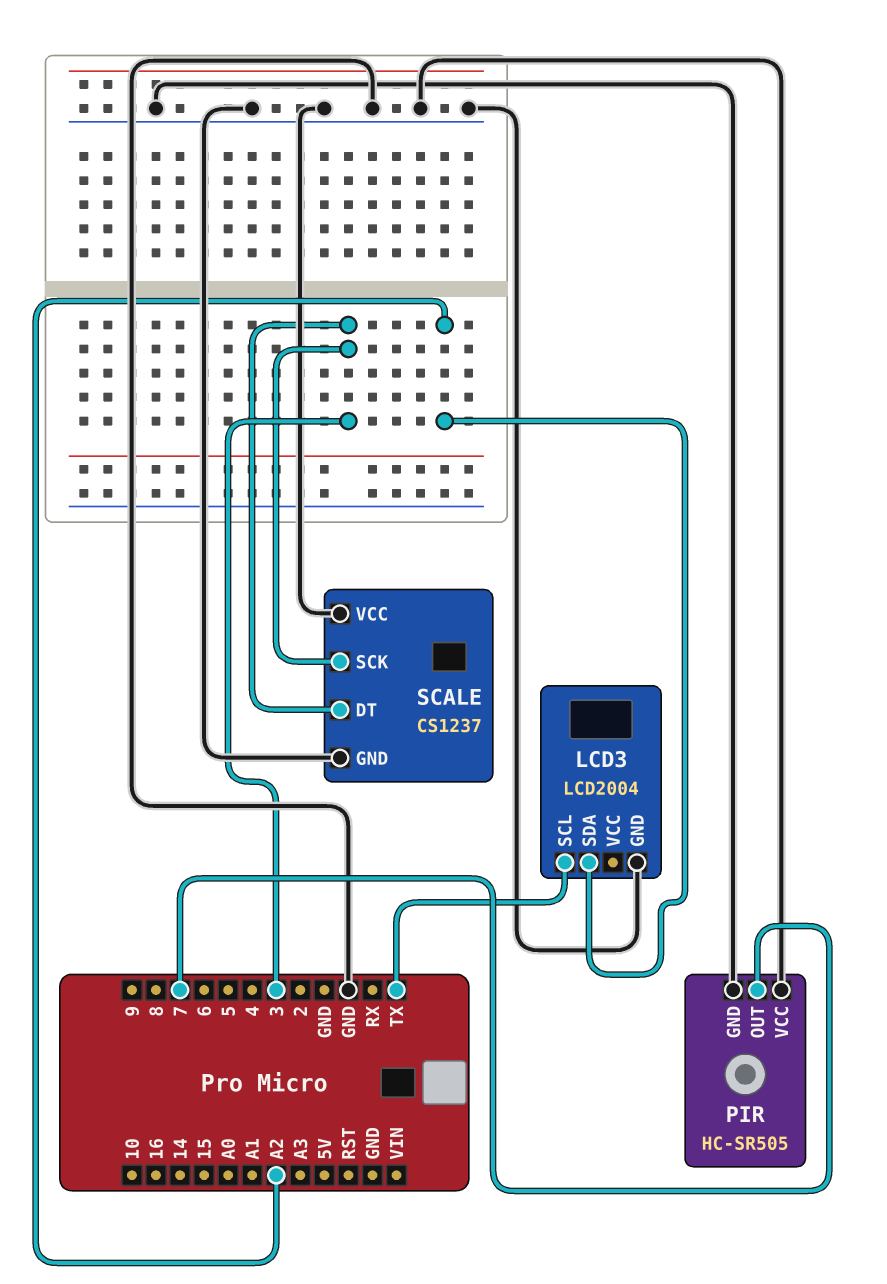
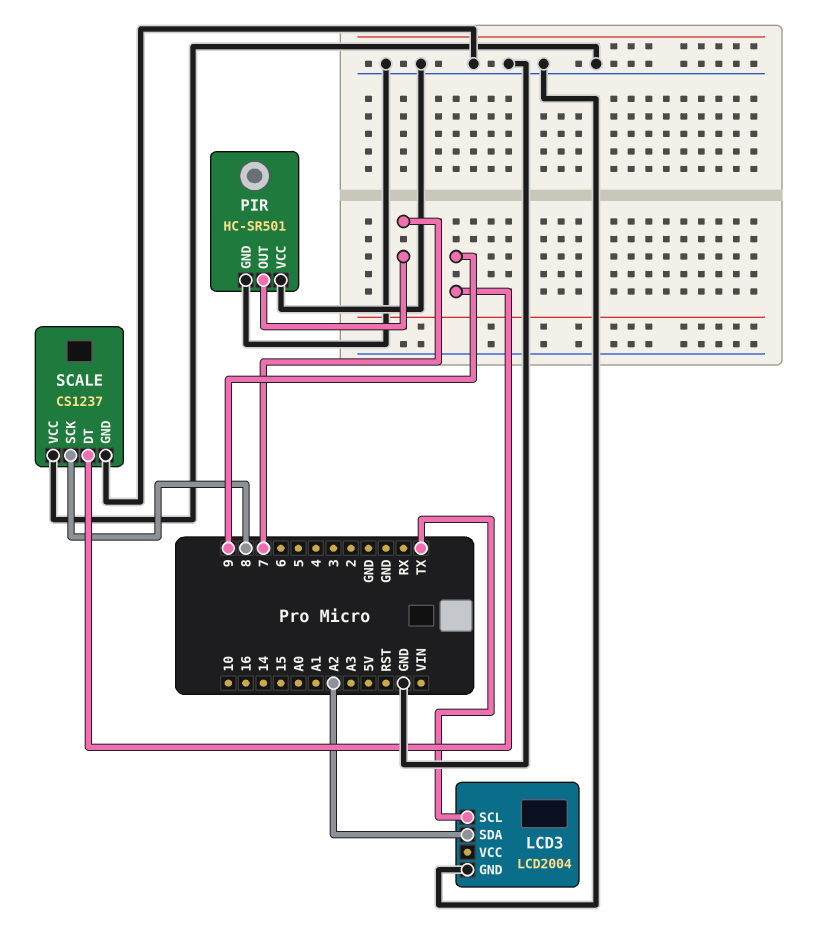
PIR: HC-SR505 -> HC-SR501
SCALE pin DT: 3 -> 9
SCALE pin SCK: 3 -> 8

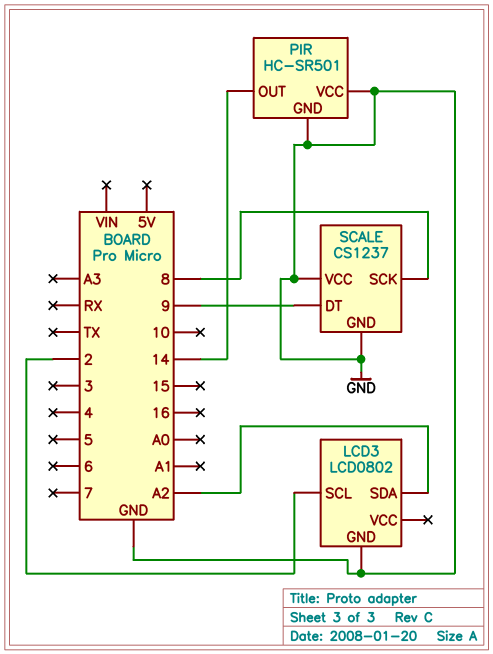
LCD3: LCD2004 -> LCD0802
LCD3 pin SCL: TX -> 2
PIR pin OUT: 7 -> 14

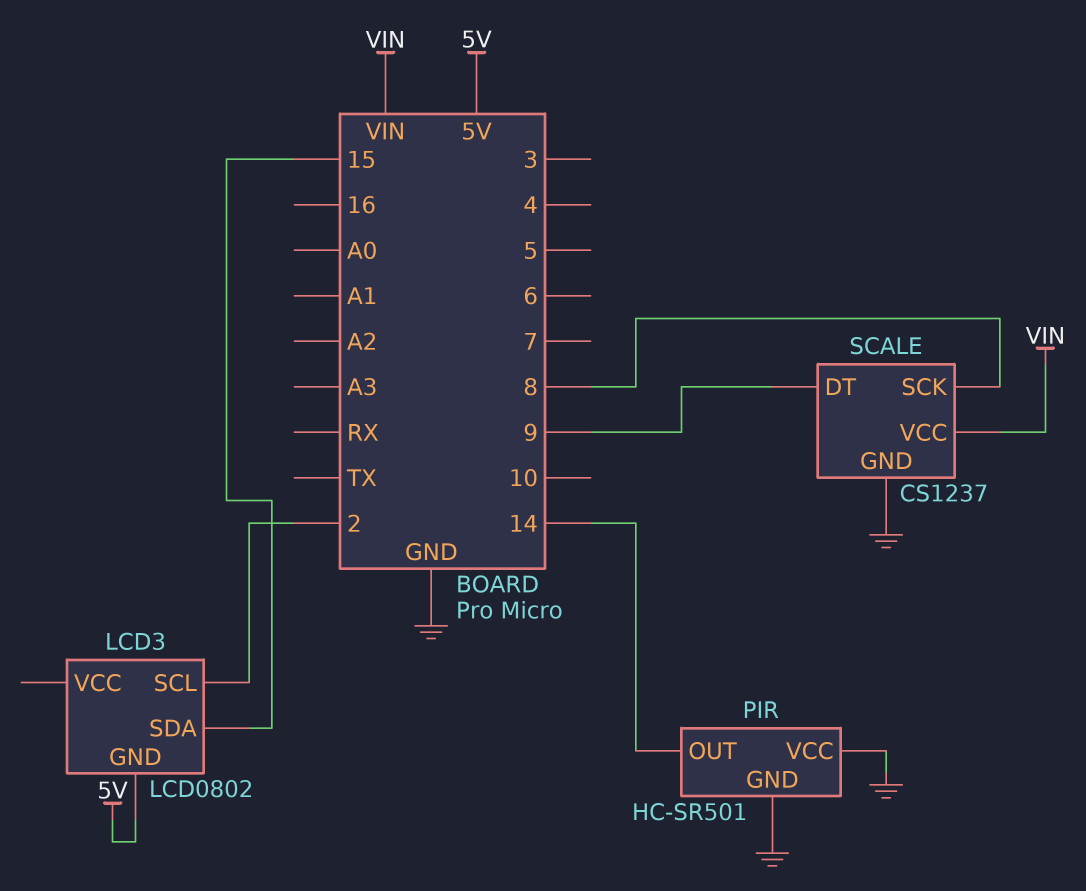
LCD3 pin GND: GND -> 5V
LCD3 pin SDA: A2 -> 15
SCALE pin VCC: GND -> VIN

